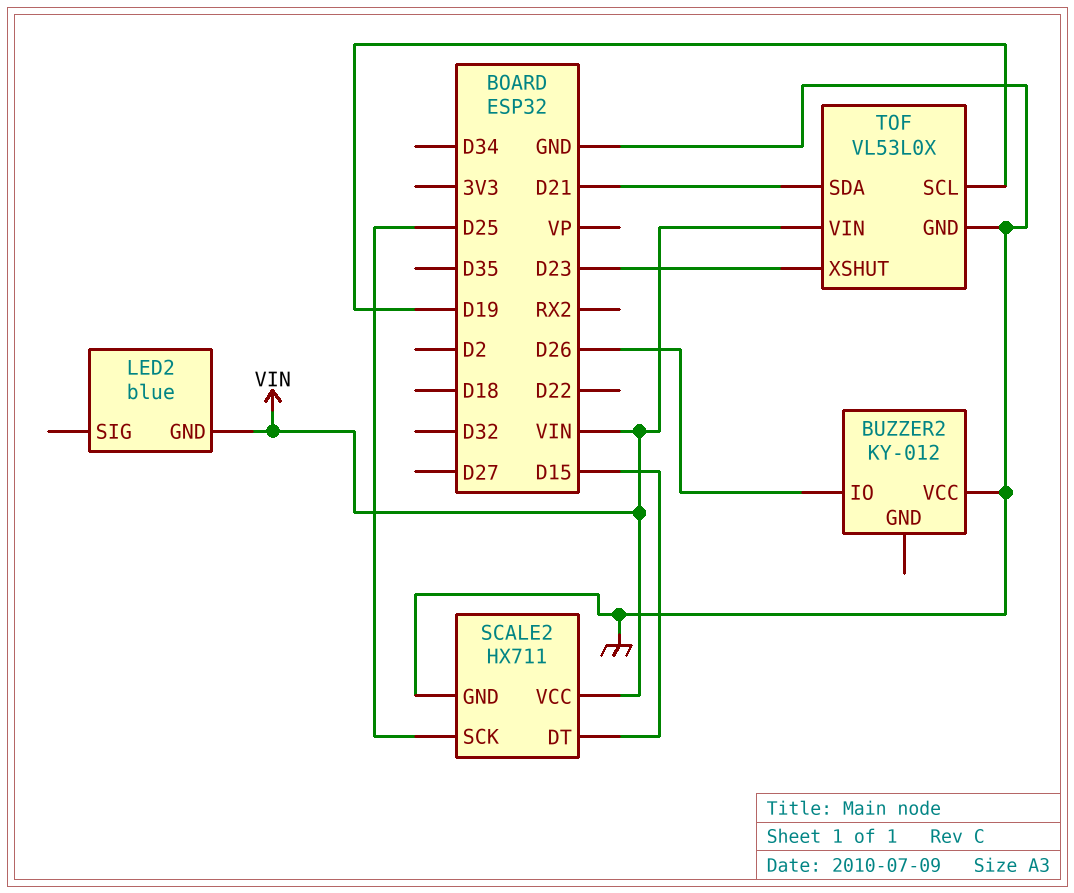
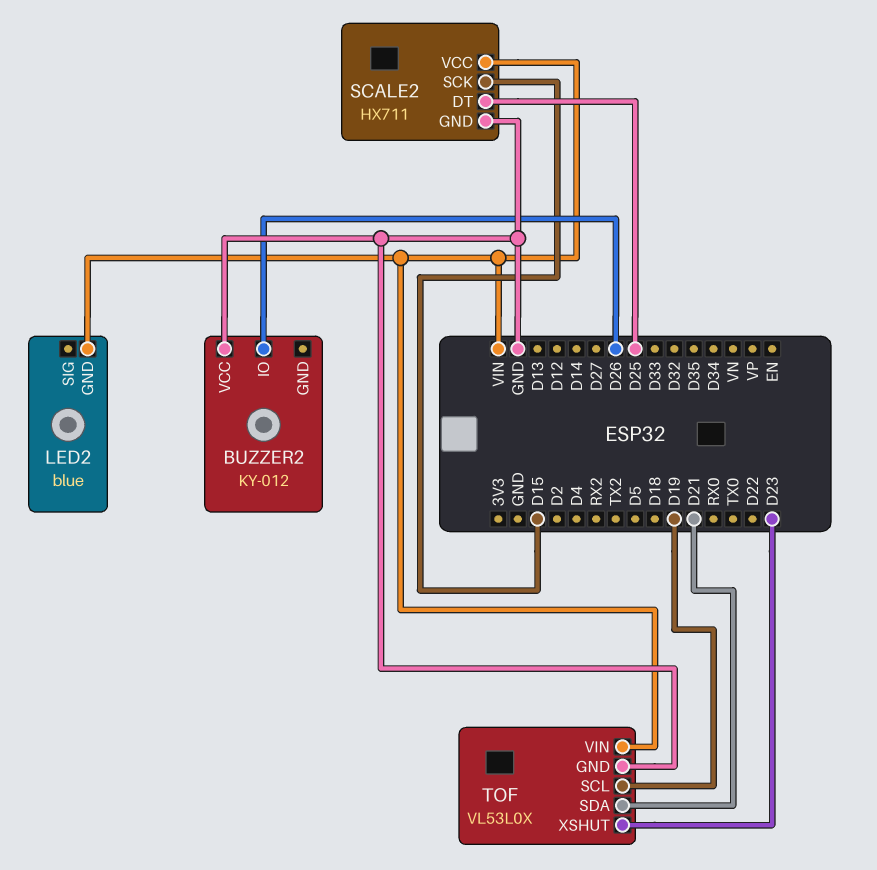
SCALE2 pin DT: D15 -> D25
SCALE2 pin SCK: D25 -> D15

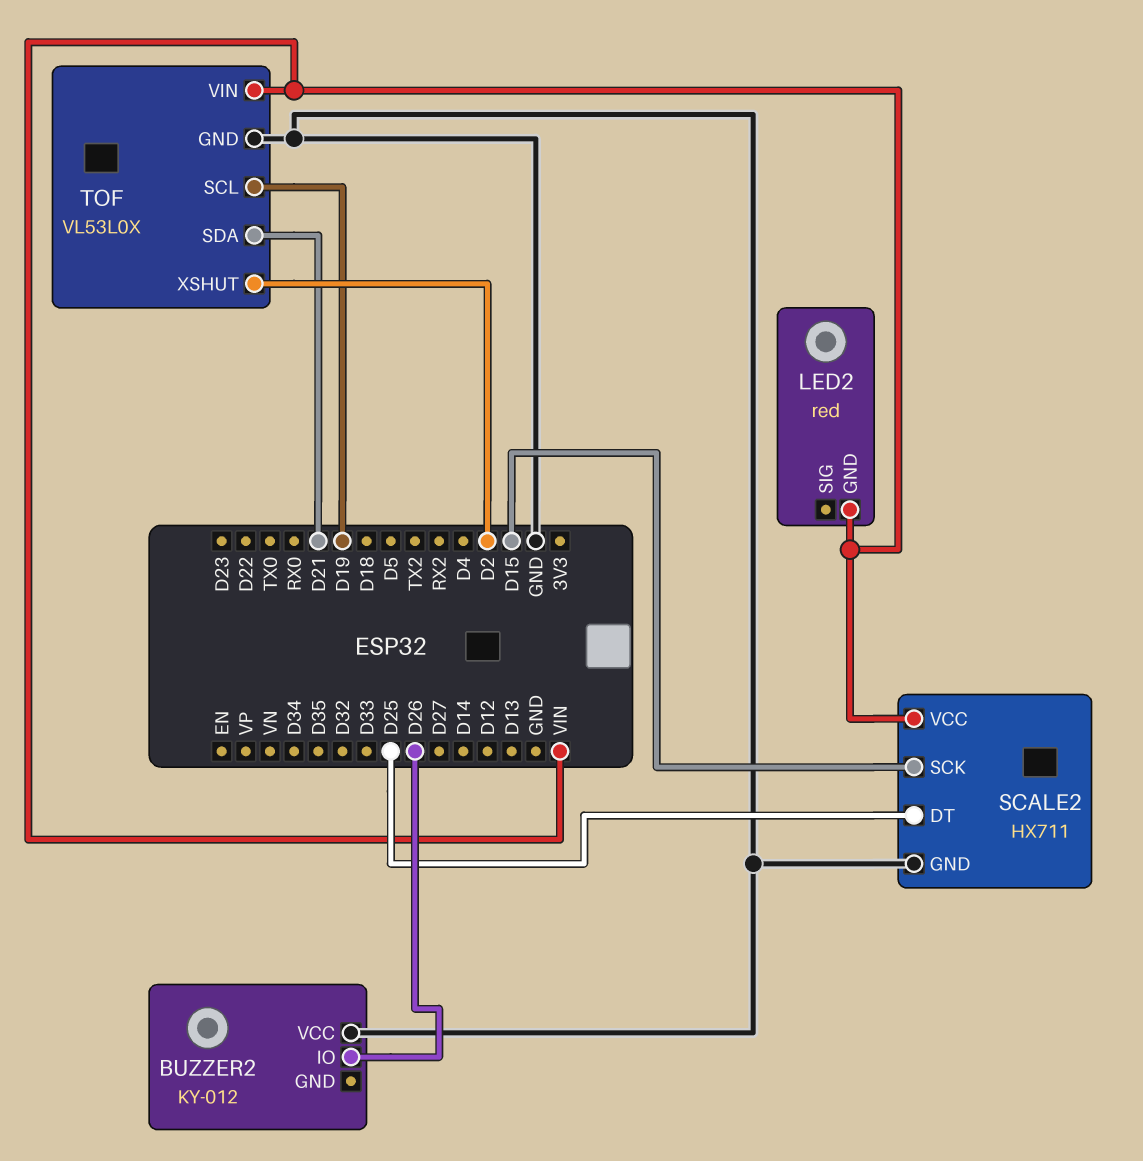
LED2: blue -> red
TOF pin XSHUT: D23 -> D2

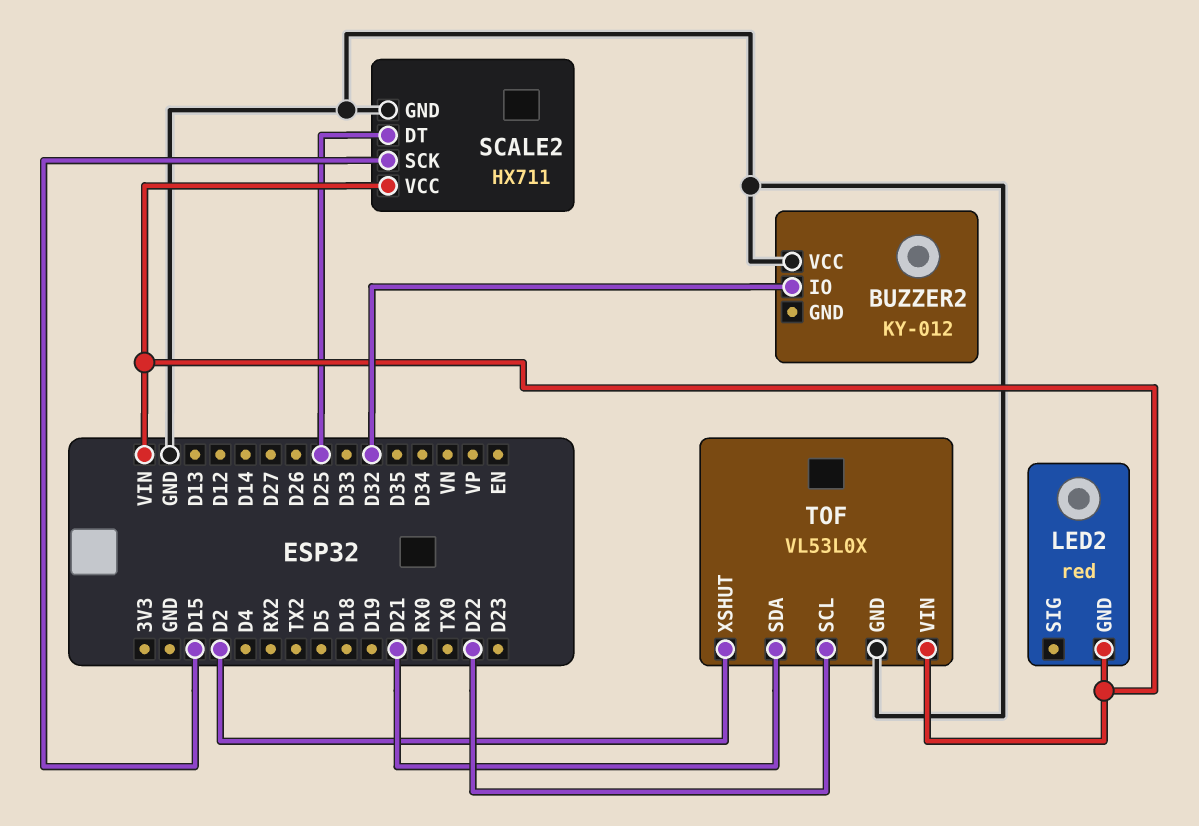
BUZZER2 pin IO: D26 -> D32
TOF pin SCL: D19 -> D22

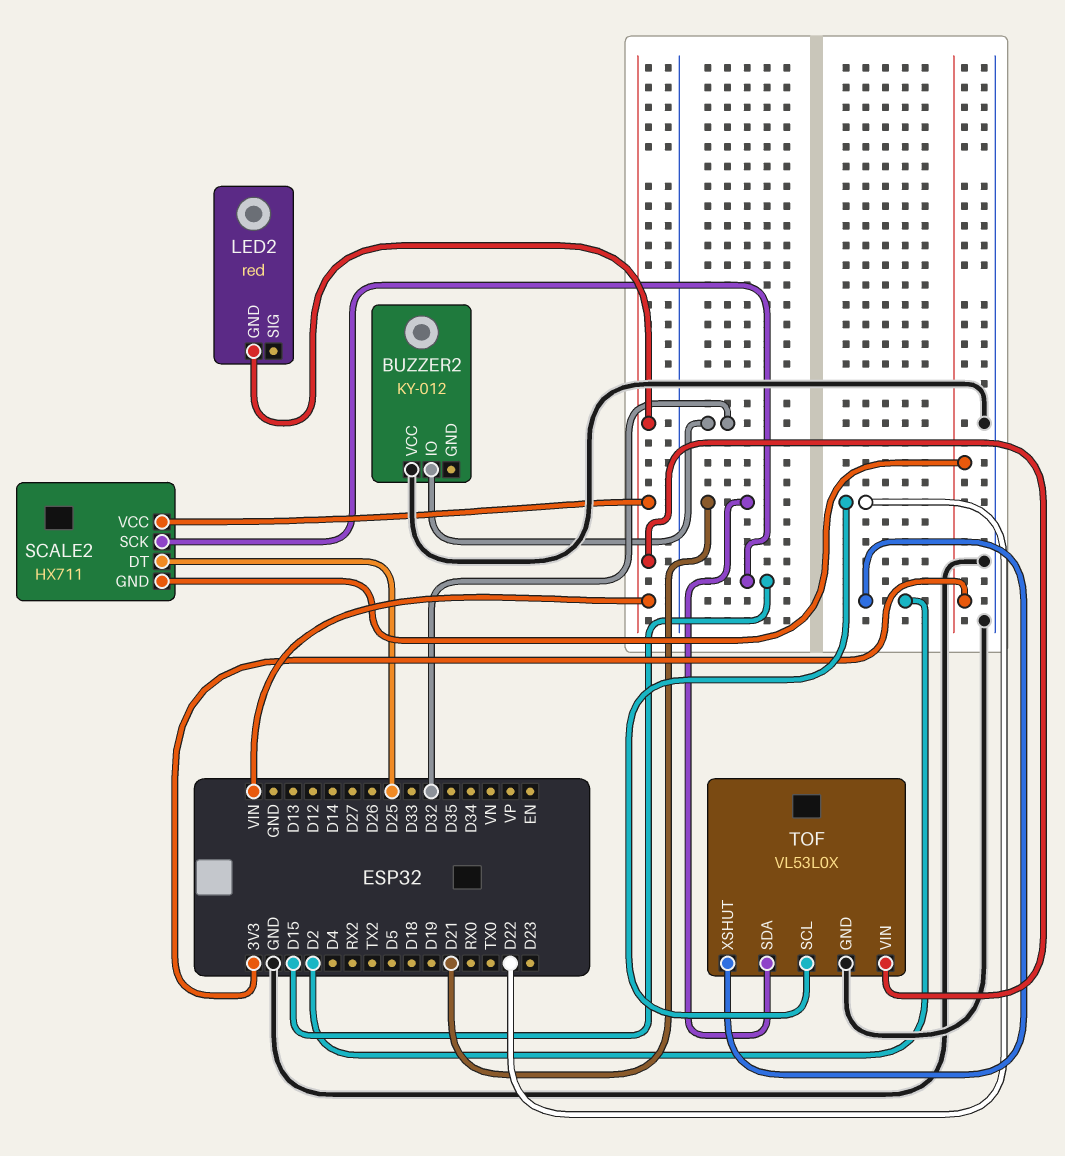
SCALE2 pin GND: GND -> 3V3

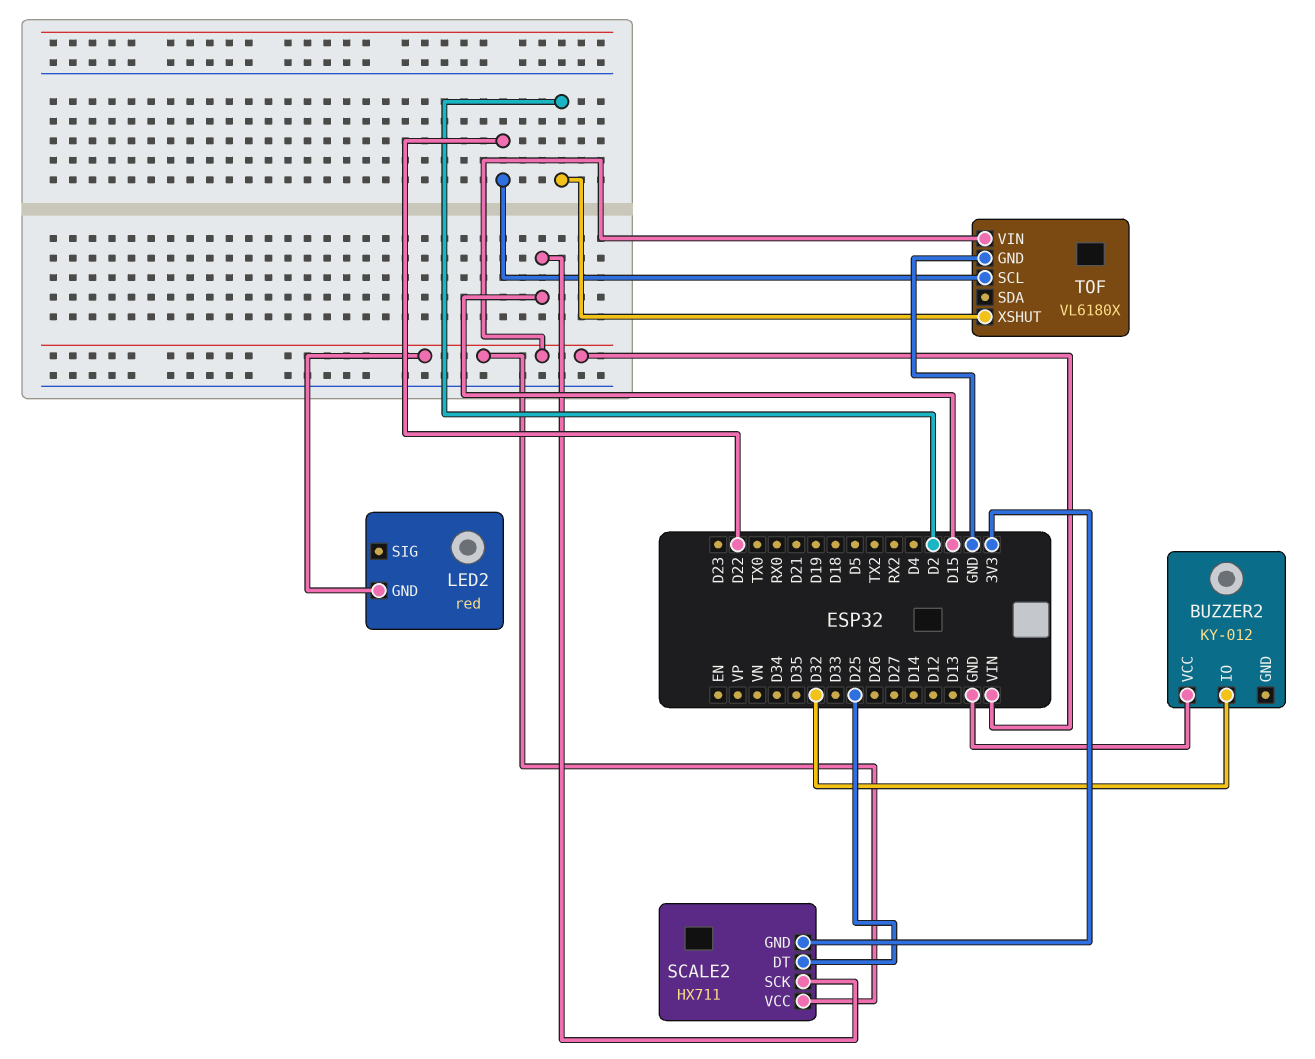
TOF: VL53L0X -> VL6180X
TOF pin SDA: D21 -> none

